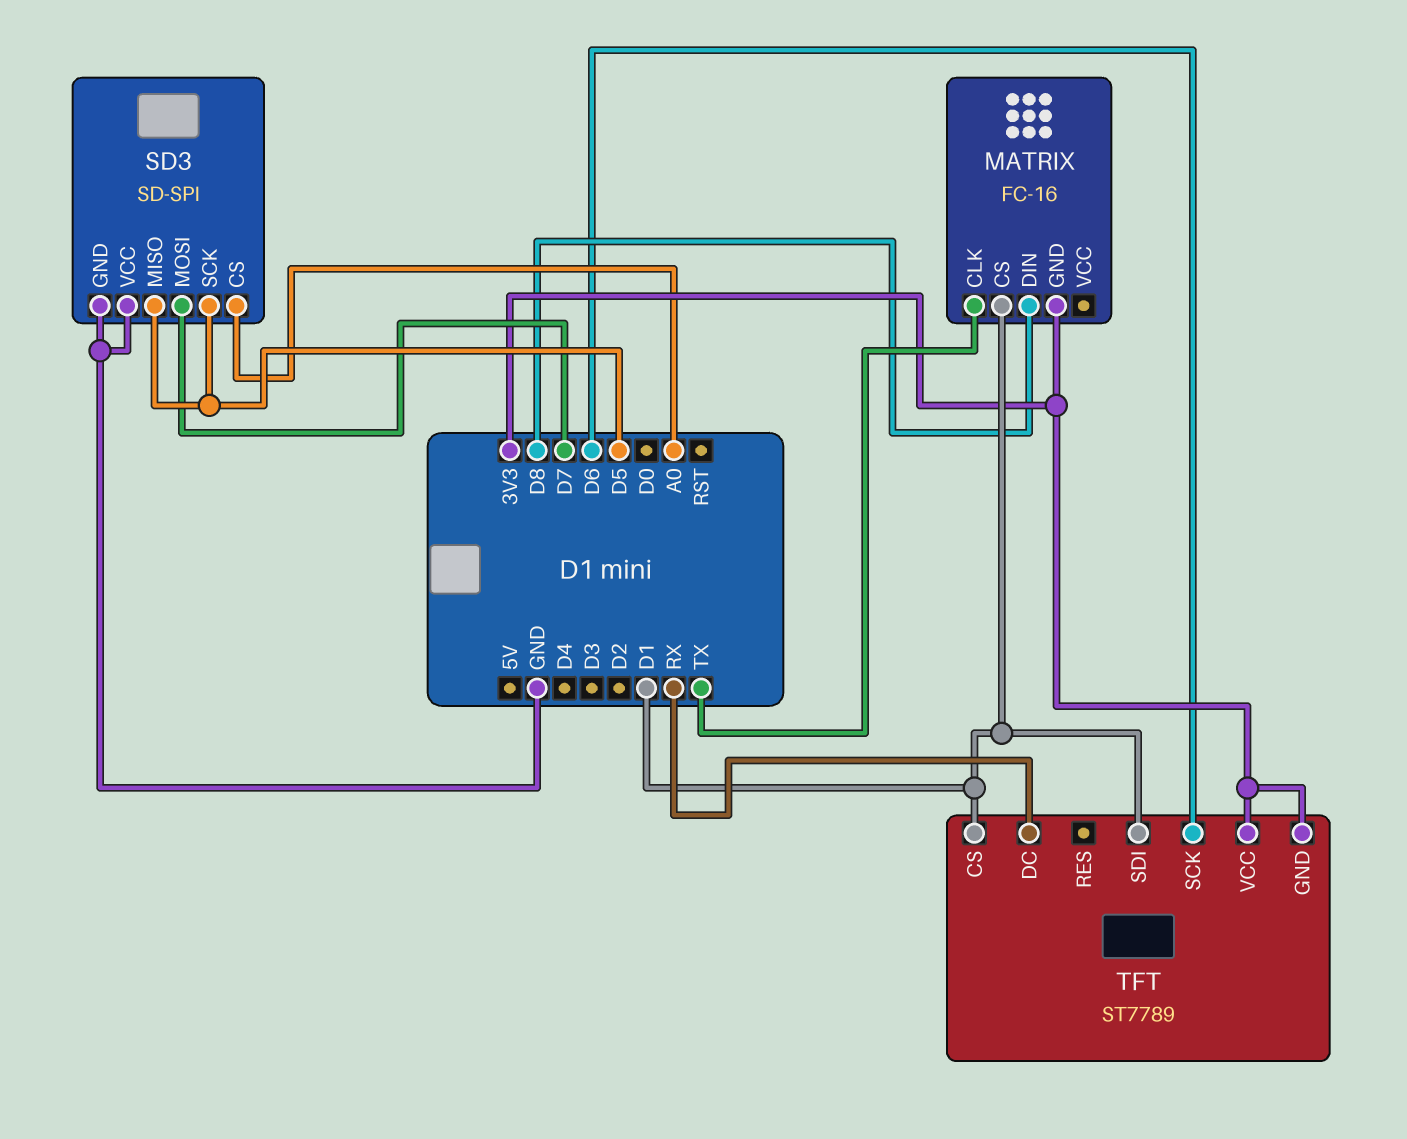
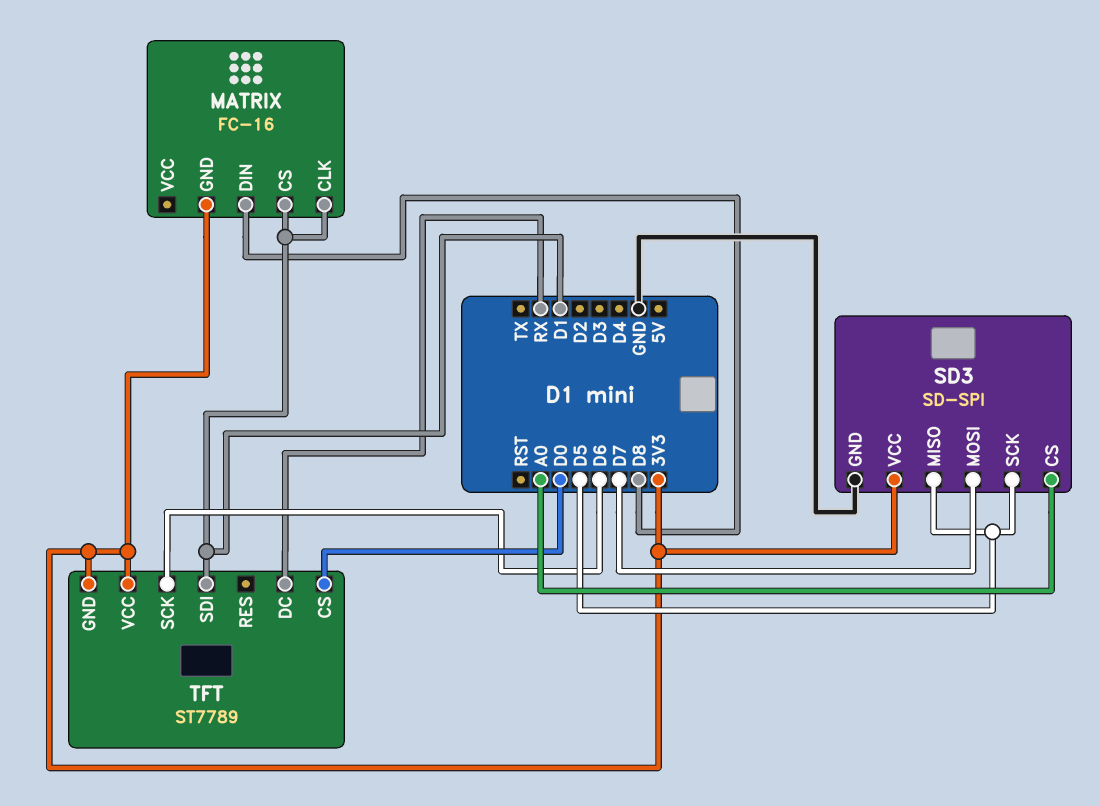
MATRIX pin CLK: TX -> D1
SD3 pin VCC: GND -> 3V3
TFT pin CS: D1 -> D0

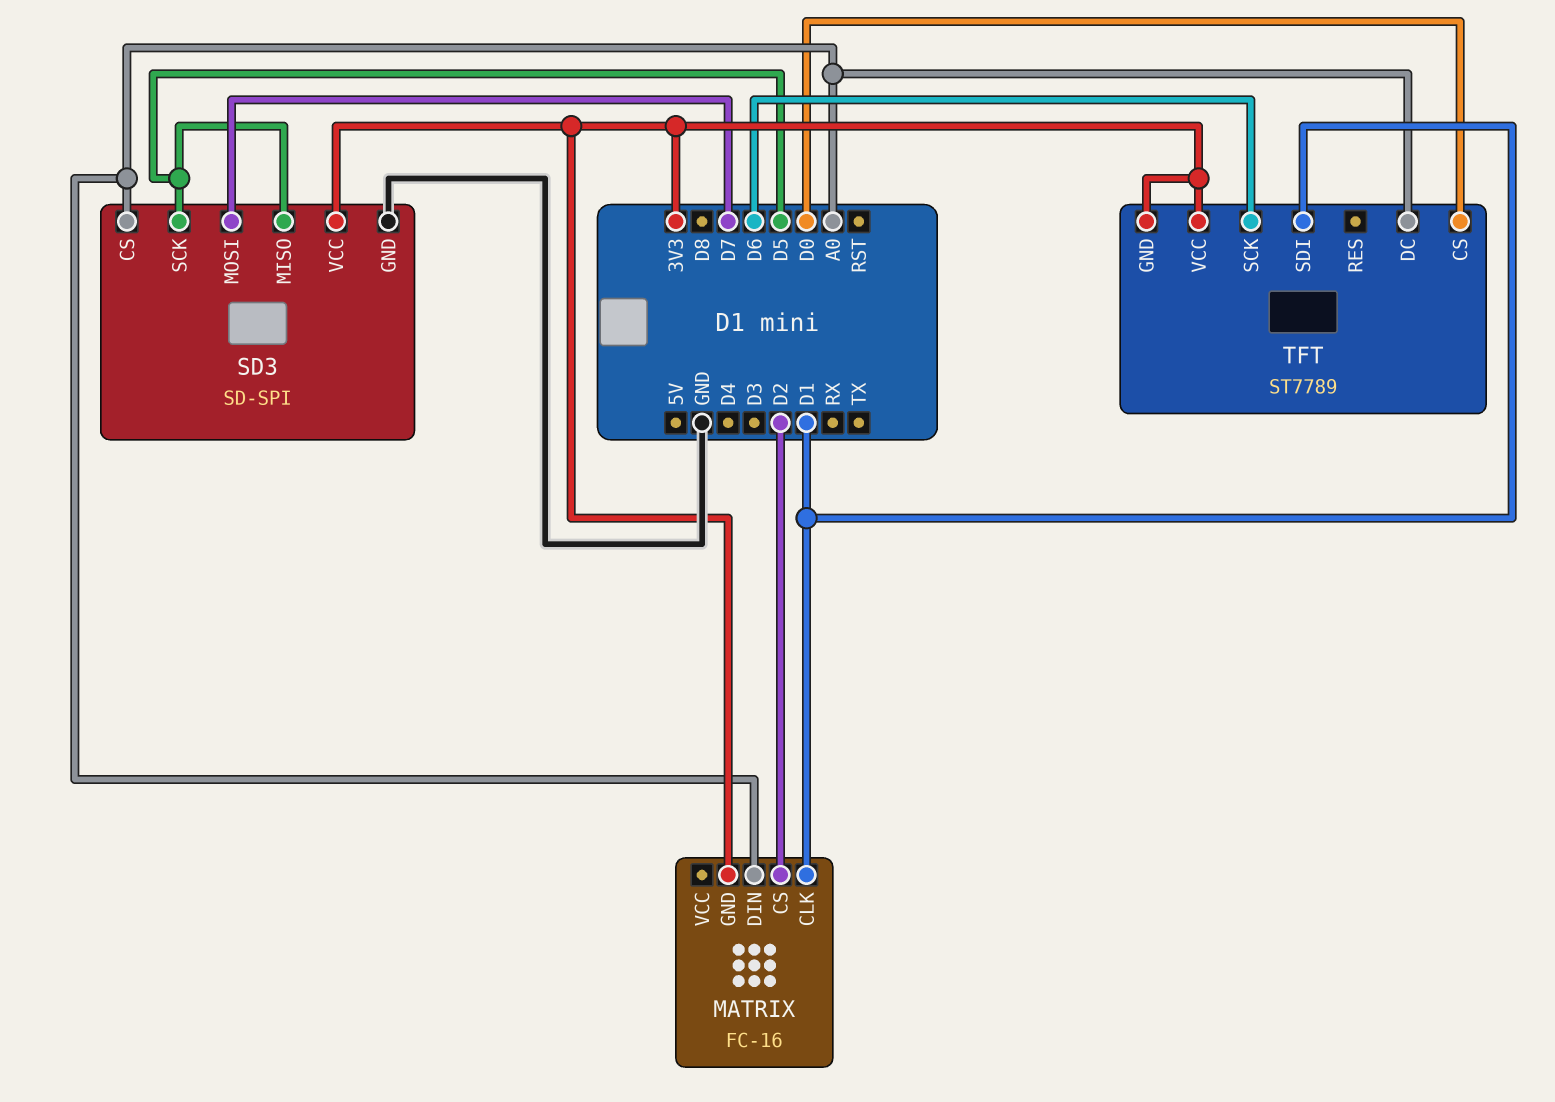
MATRIX pin CS: D1 -> D2
MATRIX pin DIN: D8 -> A0
TFT pin DC: RX -> A0

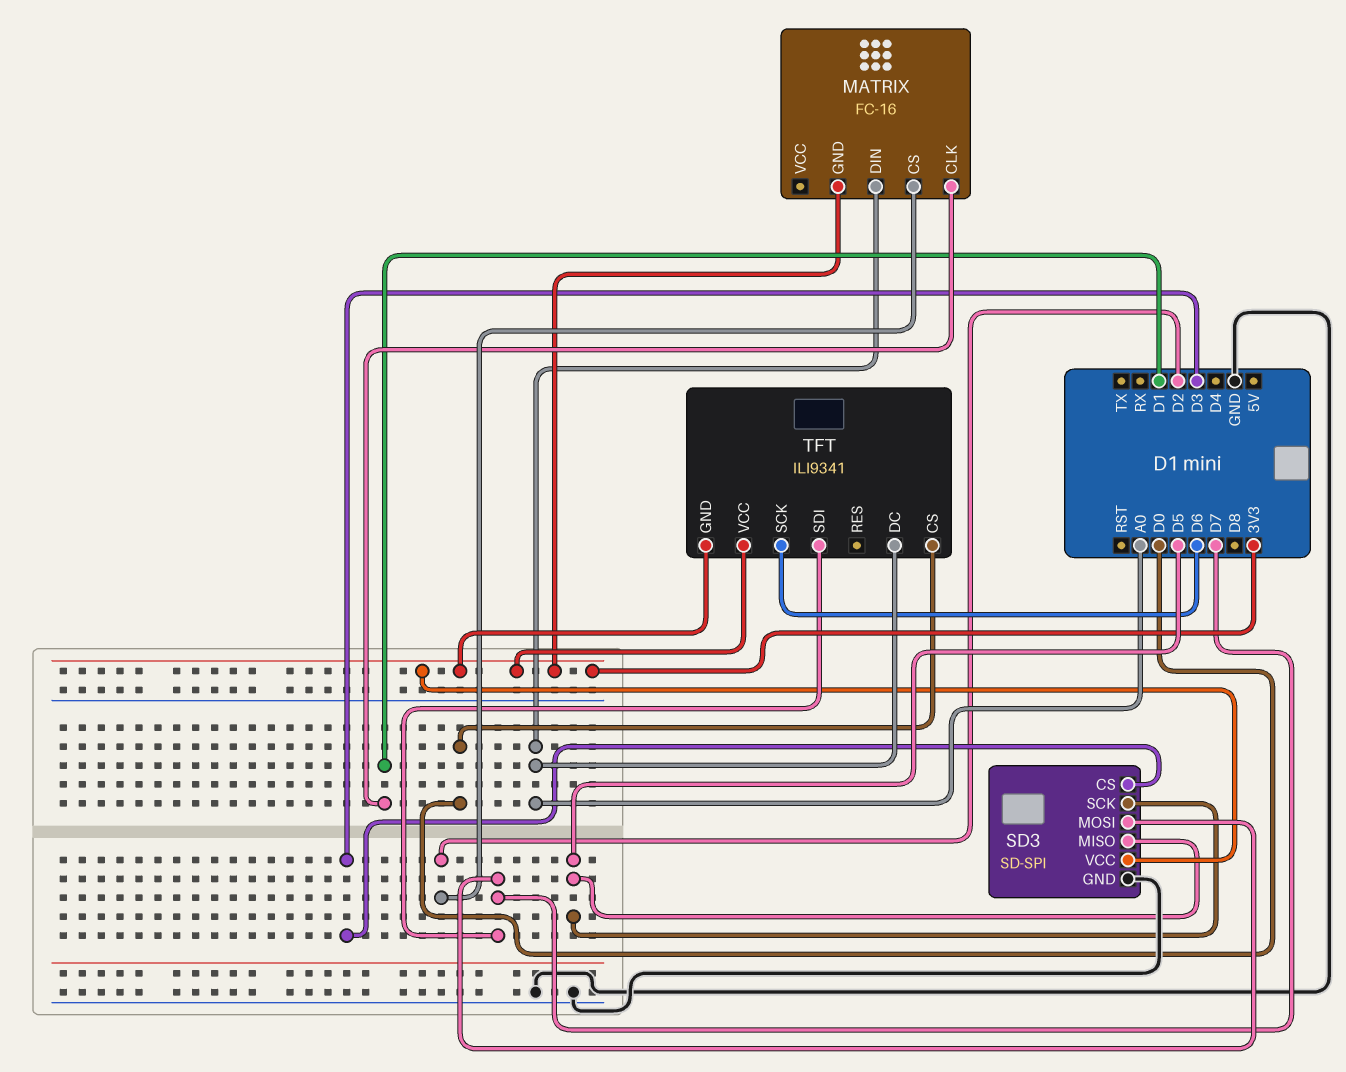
SD3 pin CS: A0 -> D3
TFT: ST7789 -> ILI9341
TFT pin SDI: D1 -> D7

